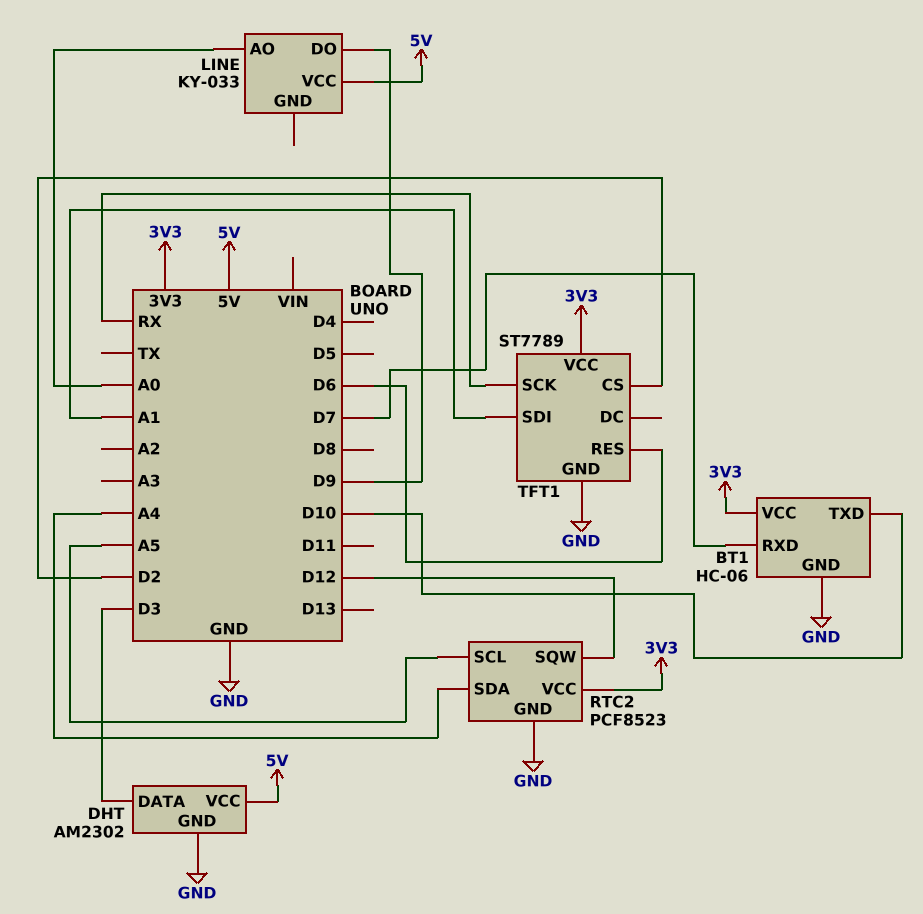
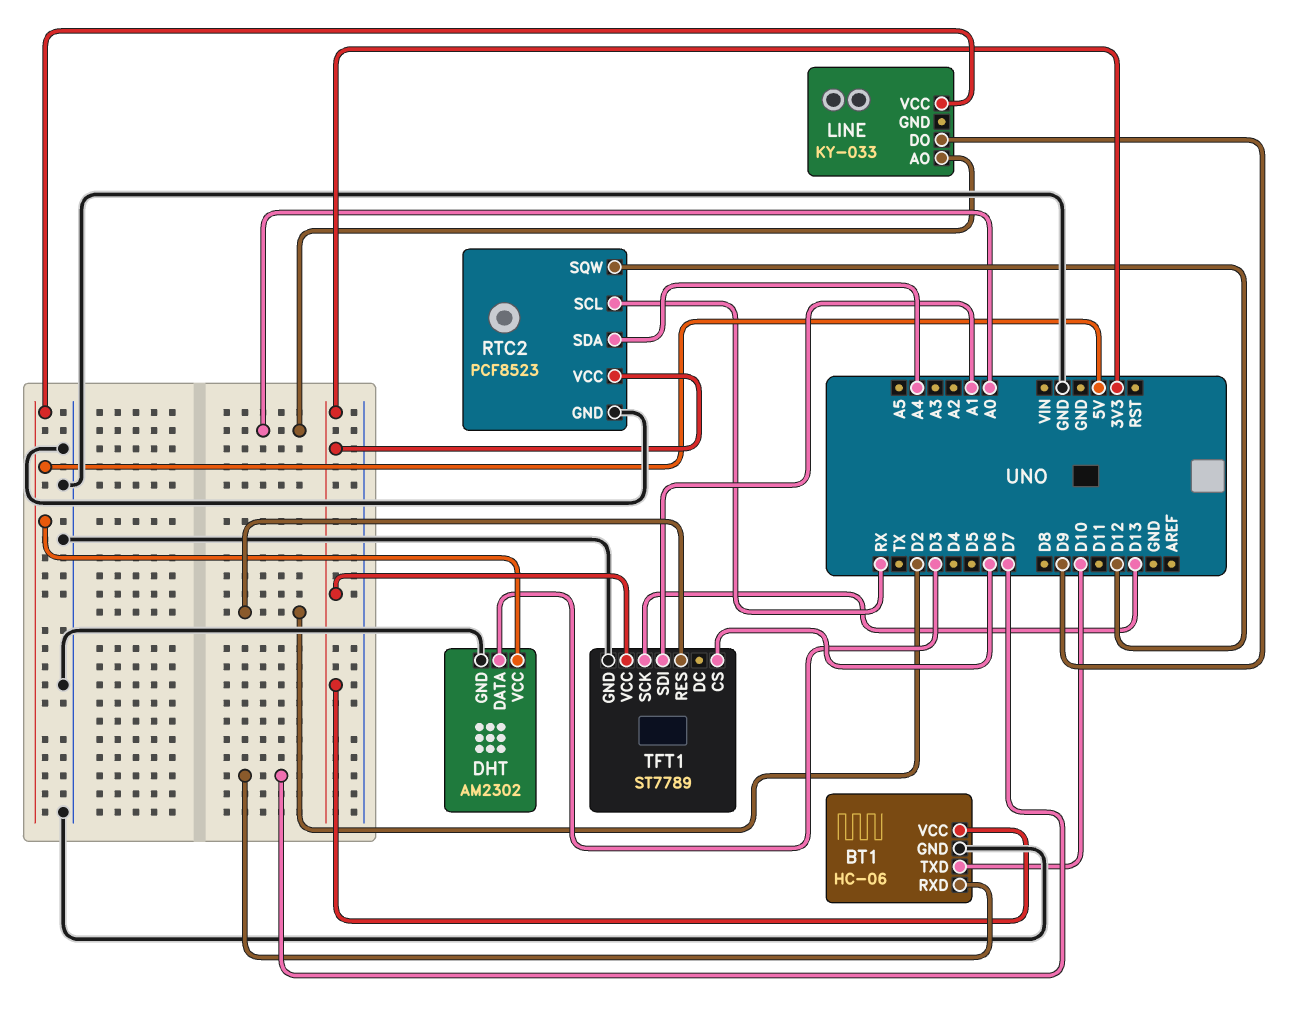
RTC2 pin SCL: A5 -> RX
TFT1 pin CS: D2 -> D6
TFT1 pin RES: D6 -> D2
TFT1 pin SCK: RX -> D13

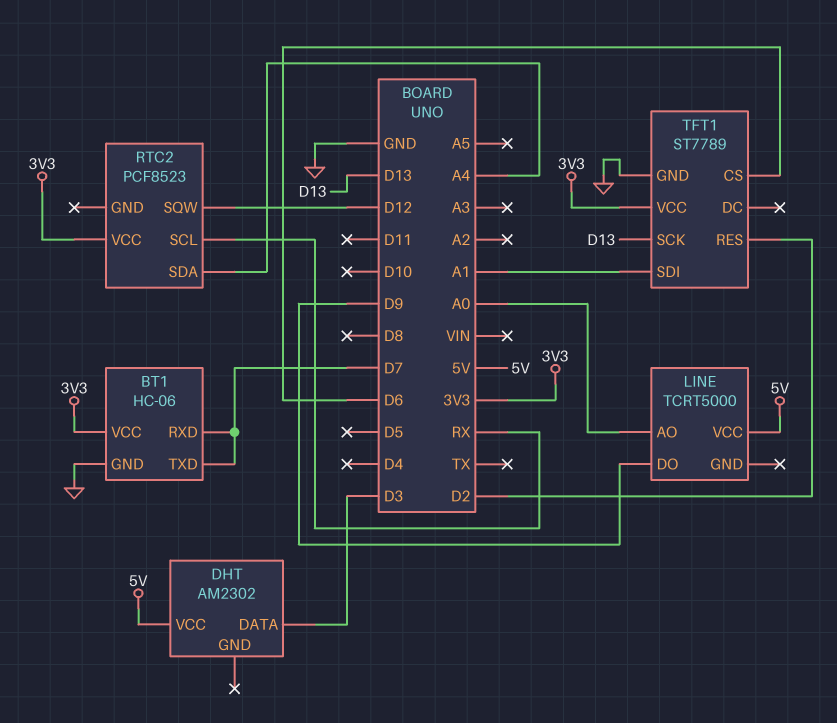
BT1 pin TXD: D10 -> D7
DHT pin GND: GND -> none
LINE: KY-033 -> TCRT5000
RTC2 pin GND: GND -> none

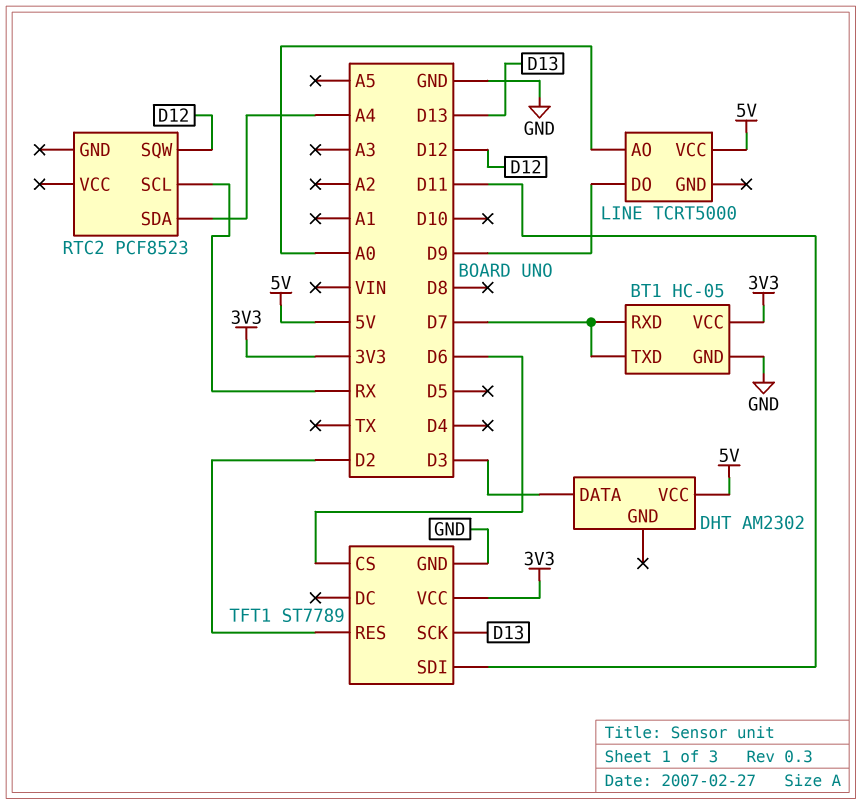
BT1: HC-06 -> HC-05
RTC2 pin VCC: 3V3 -> none
TFT1 pin SDI: A1 -> D11

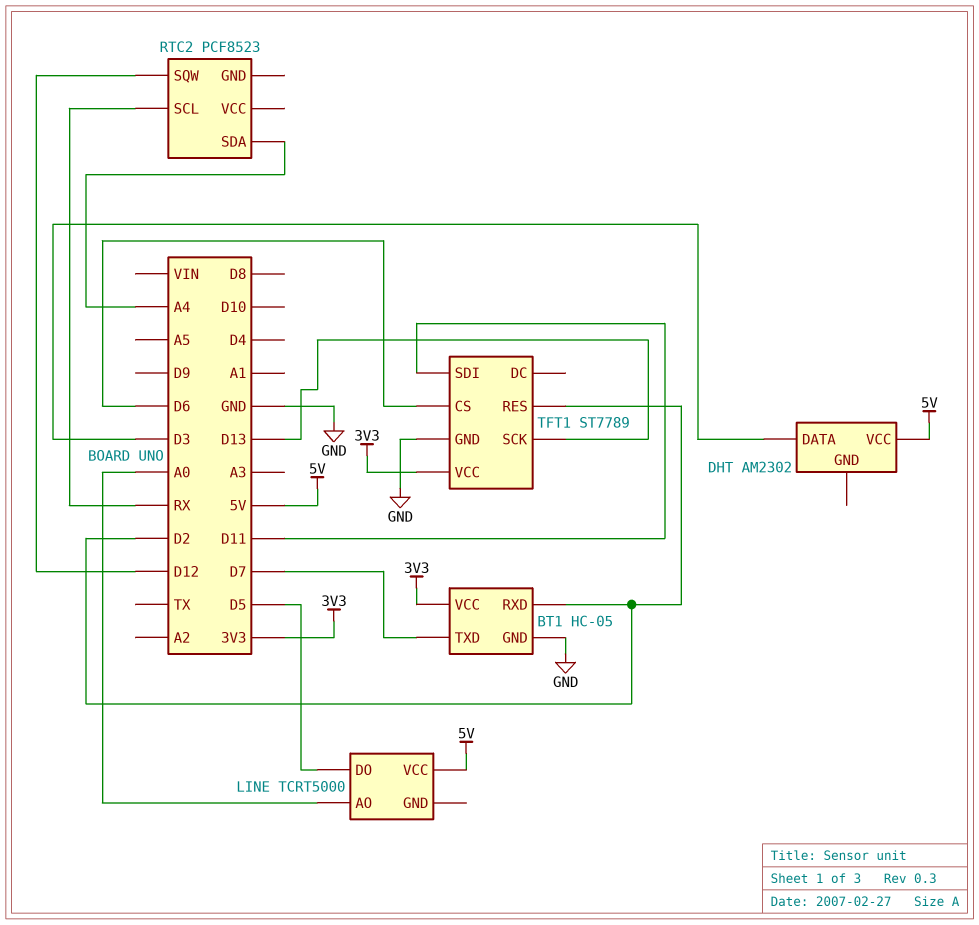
BT1 pin RXD: D7 -> D2
LINE pin DO: D9 -> D5

